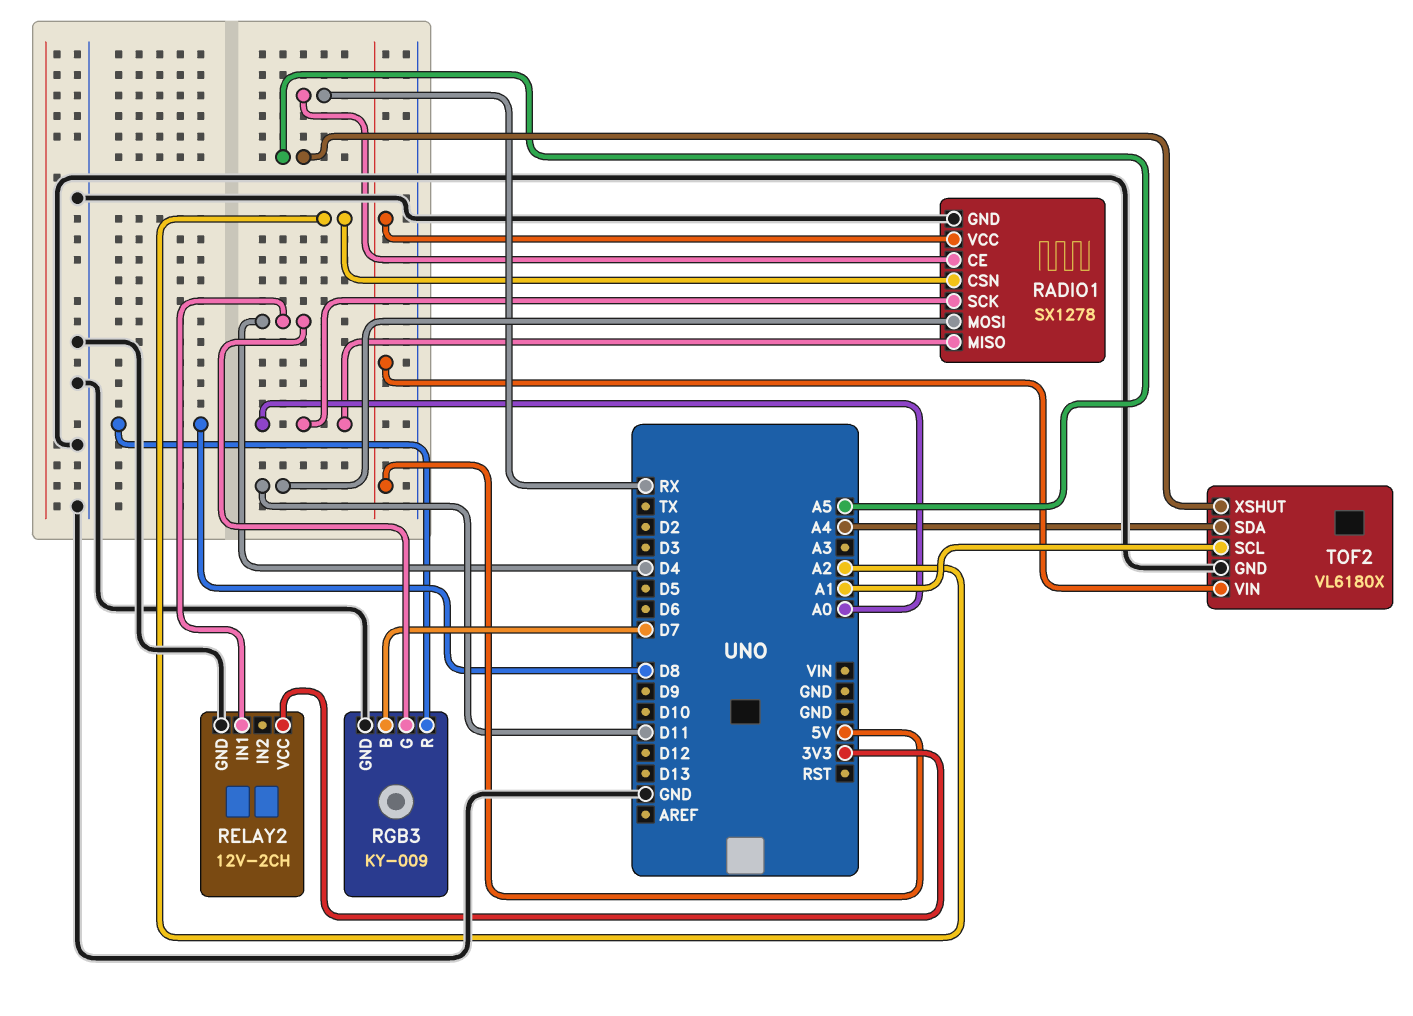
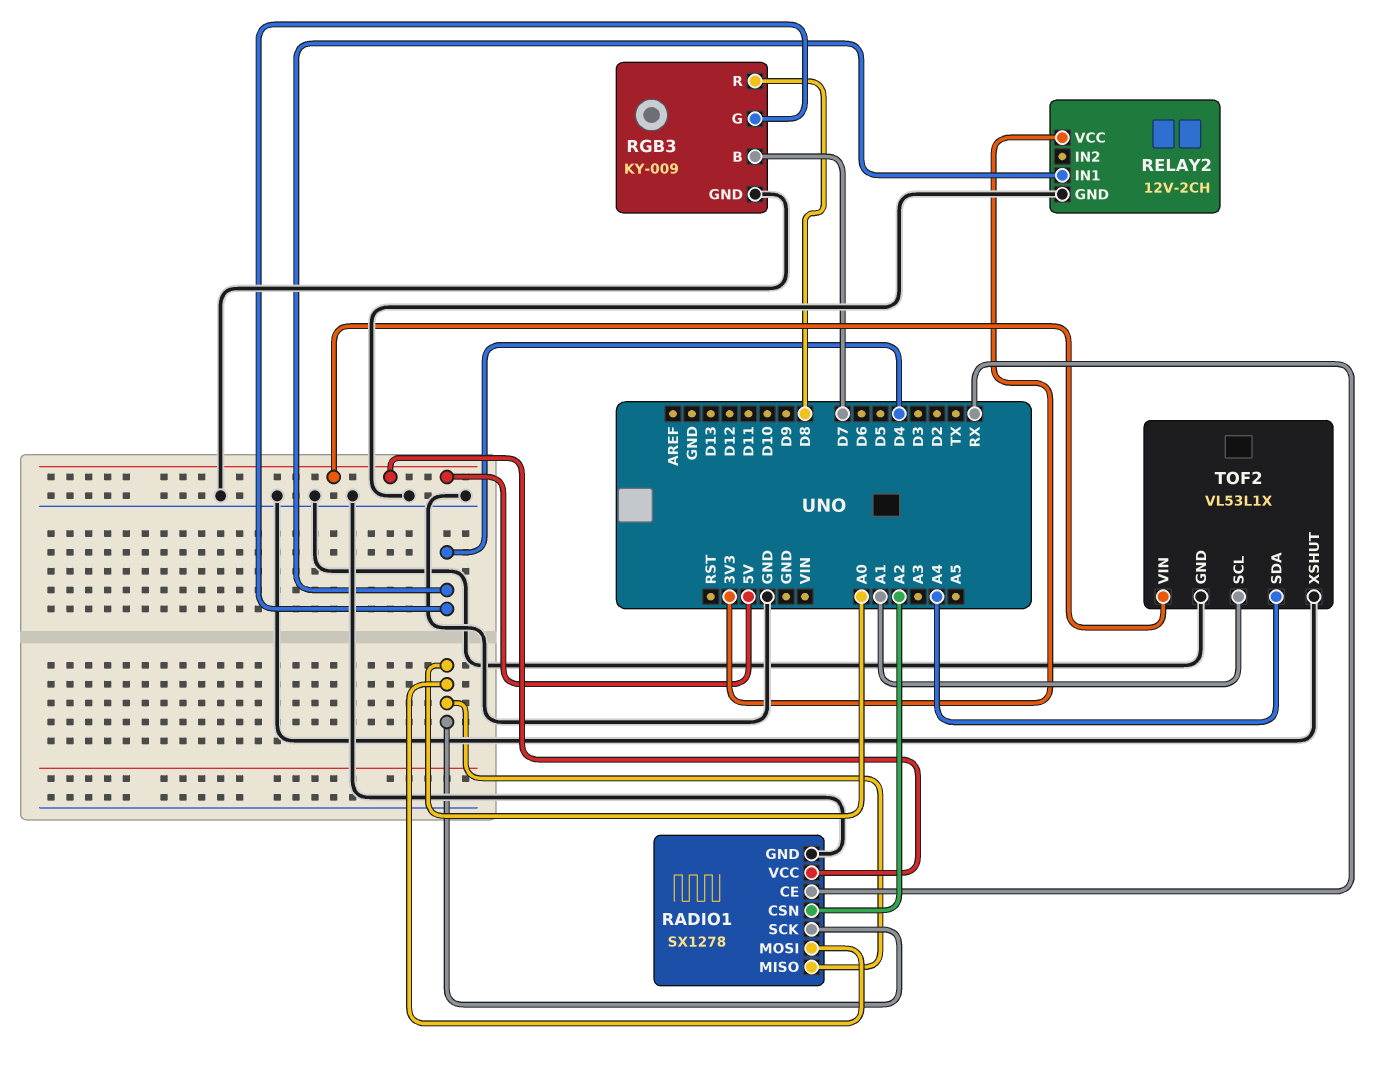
RADIO1 pin MOSI: D11 -> A0
TOF2: VL6180X -> VL53L1X
TOF2 pin XSHUT: A5 -> GND

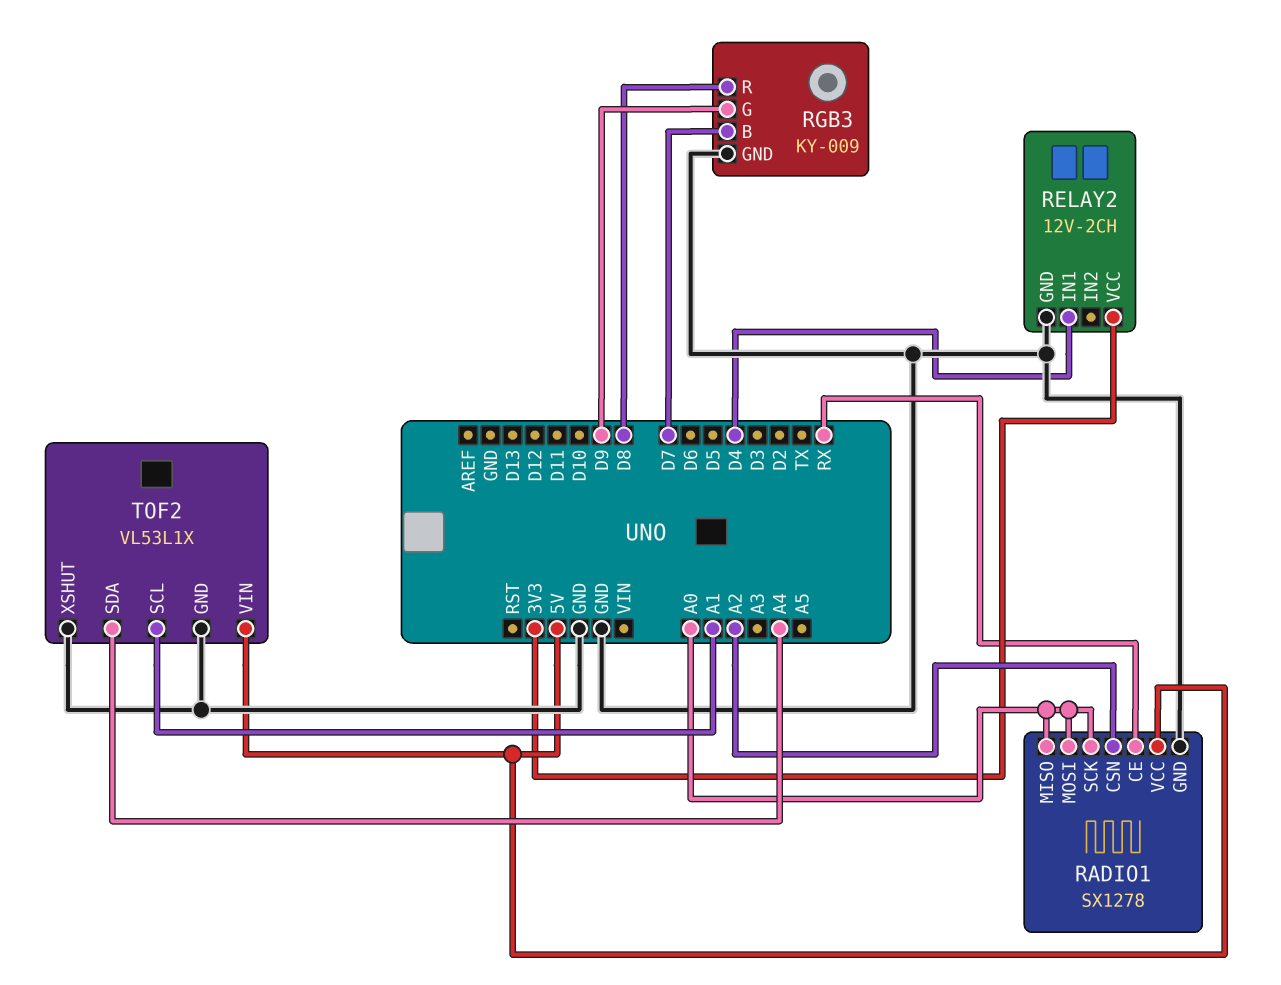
RGB3 pin G: D4 -> D9

